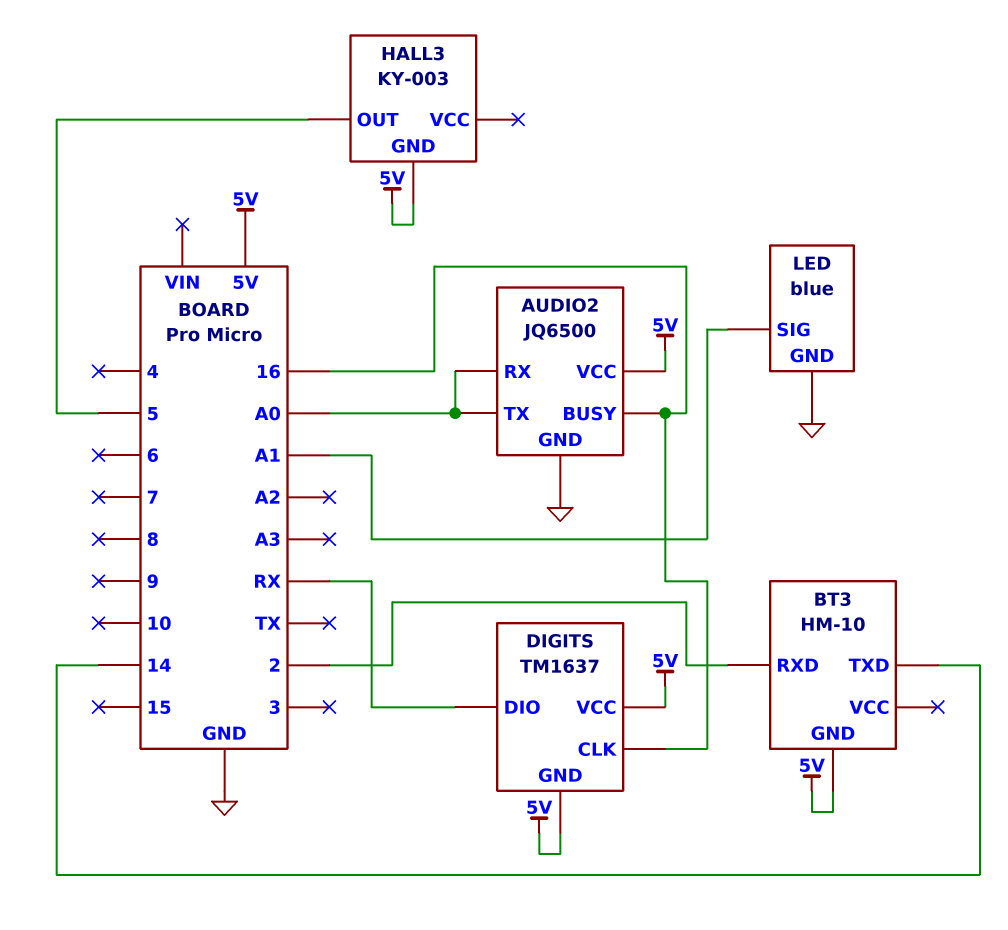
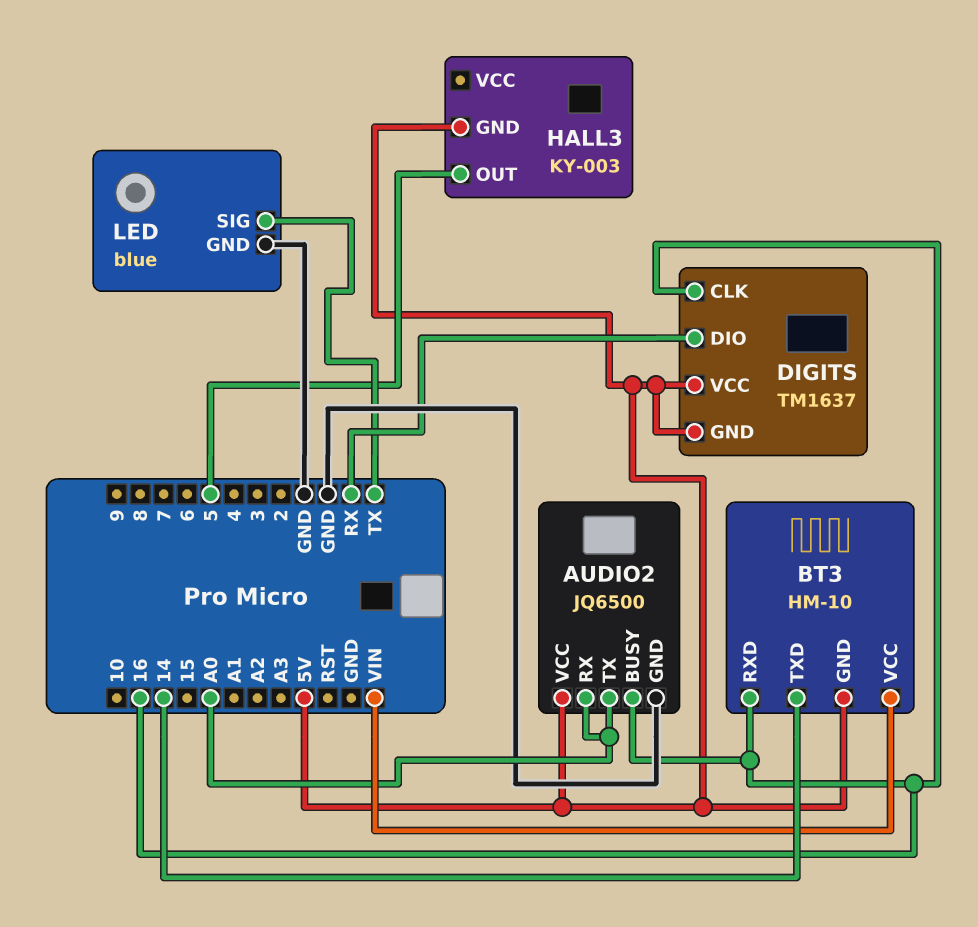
BT3 pin RXD: 2 -> 16
BT3 pin VCC: none -> VIN
LED pin SIG: A1 -> TX

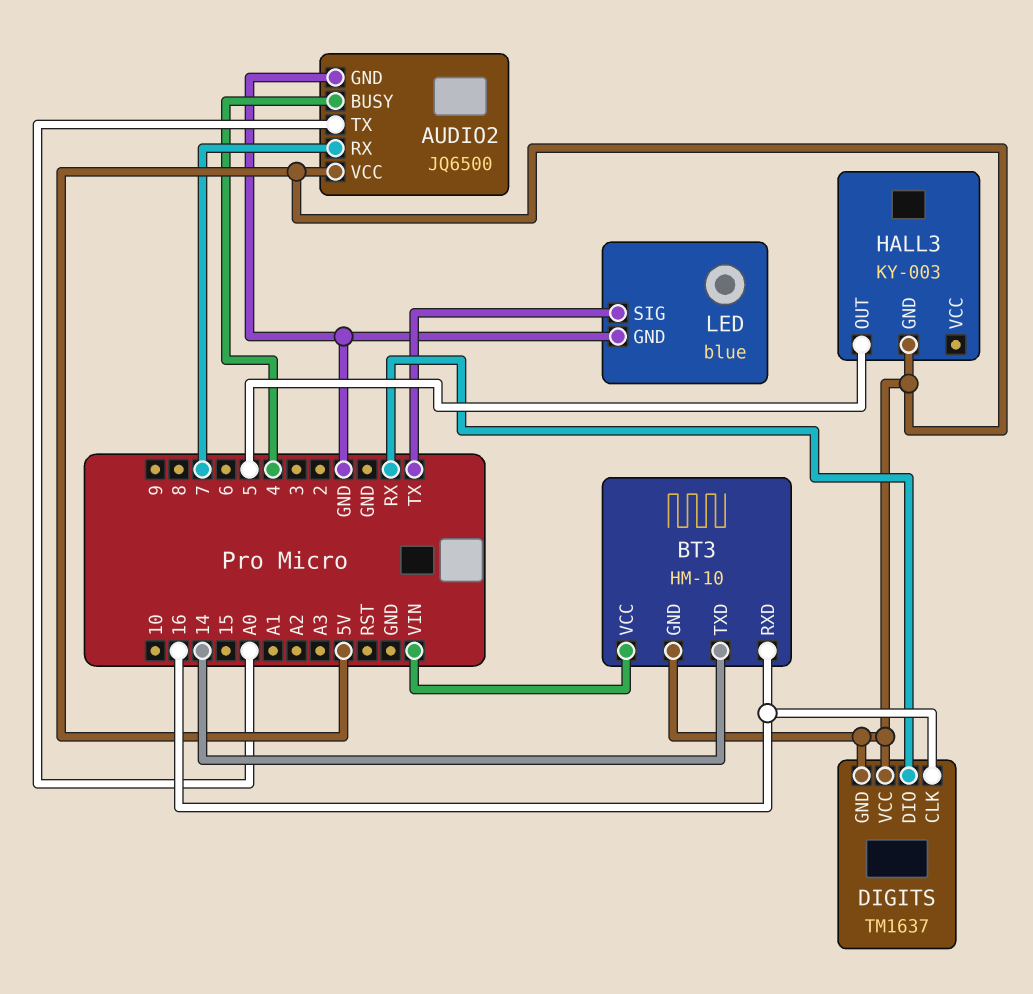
AUDIO2 pin BUSY: 16 -> 4
AUDIO2 pin RX: A0 -> 7

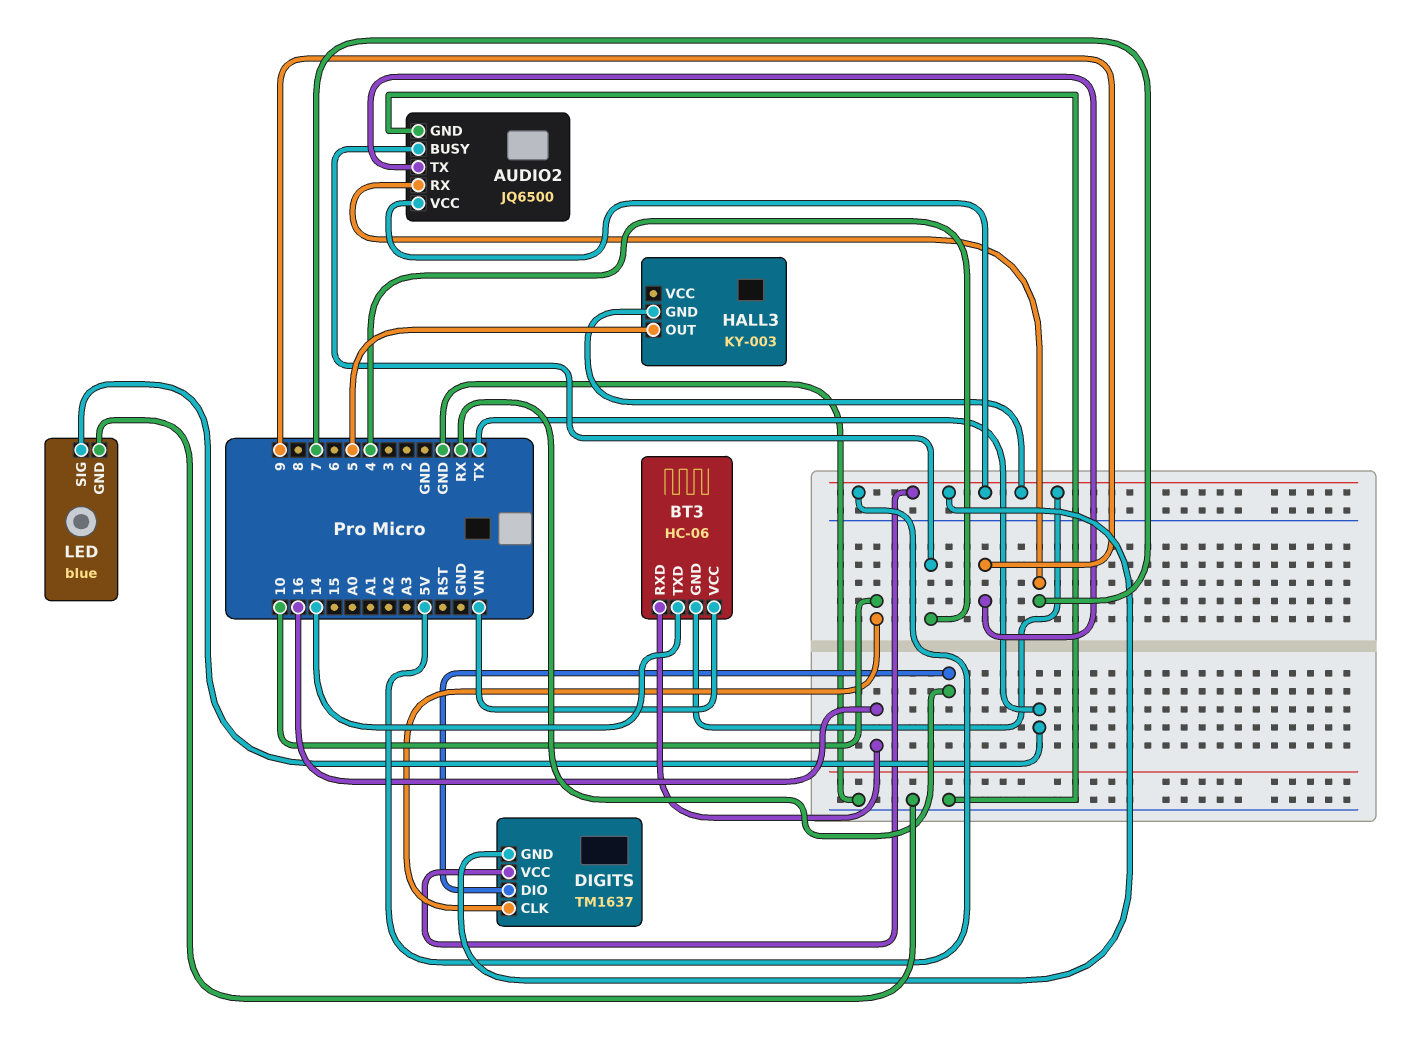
AUDIO2 pin TX: A0 -> 9
BT3: HM-10 -> HC-06
DIGITS pin CLK: 16 -> 10

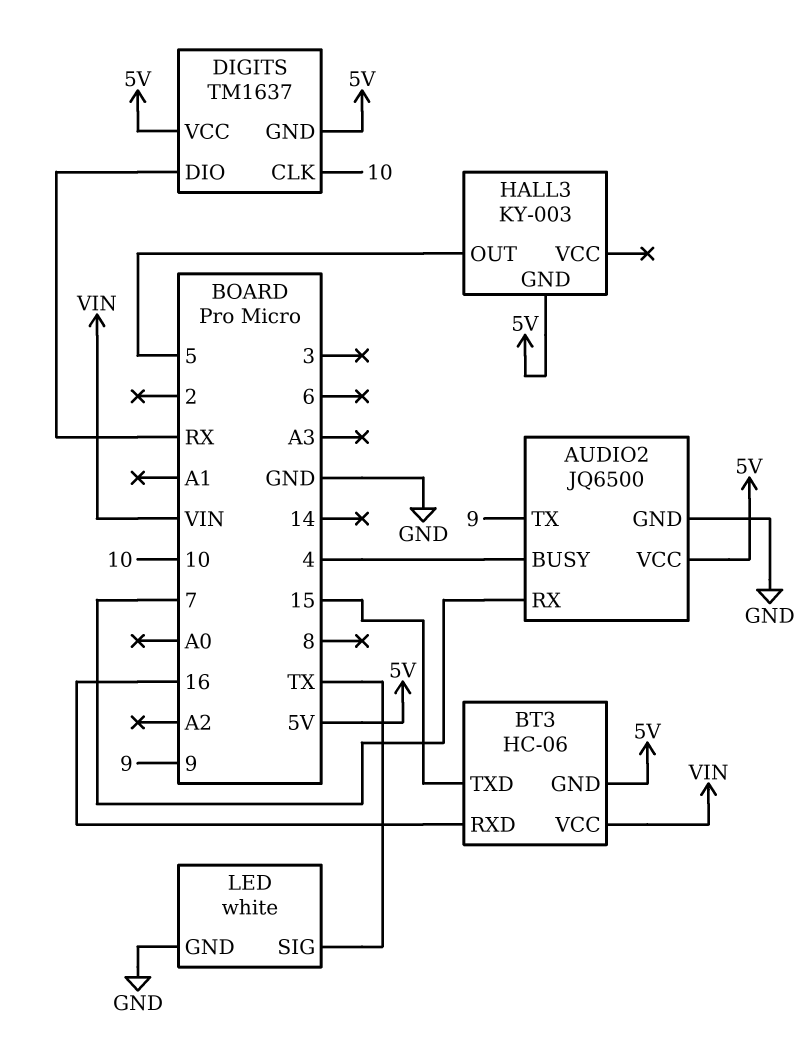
BT3 pin TXD: 14 -> 15
LED: blue -> white

